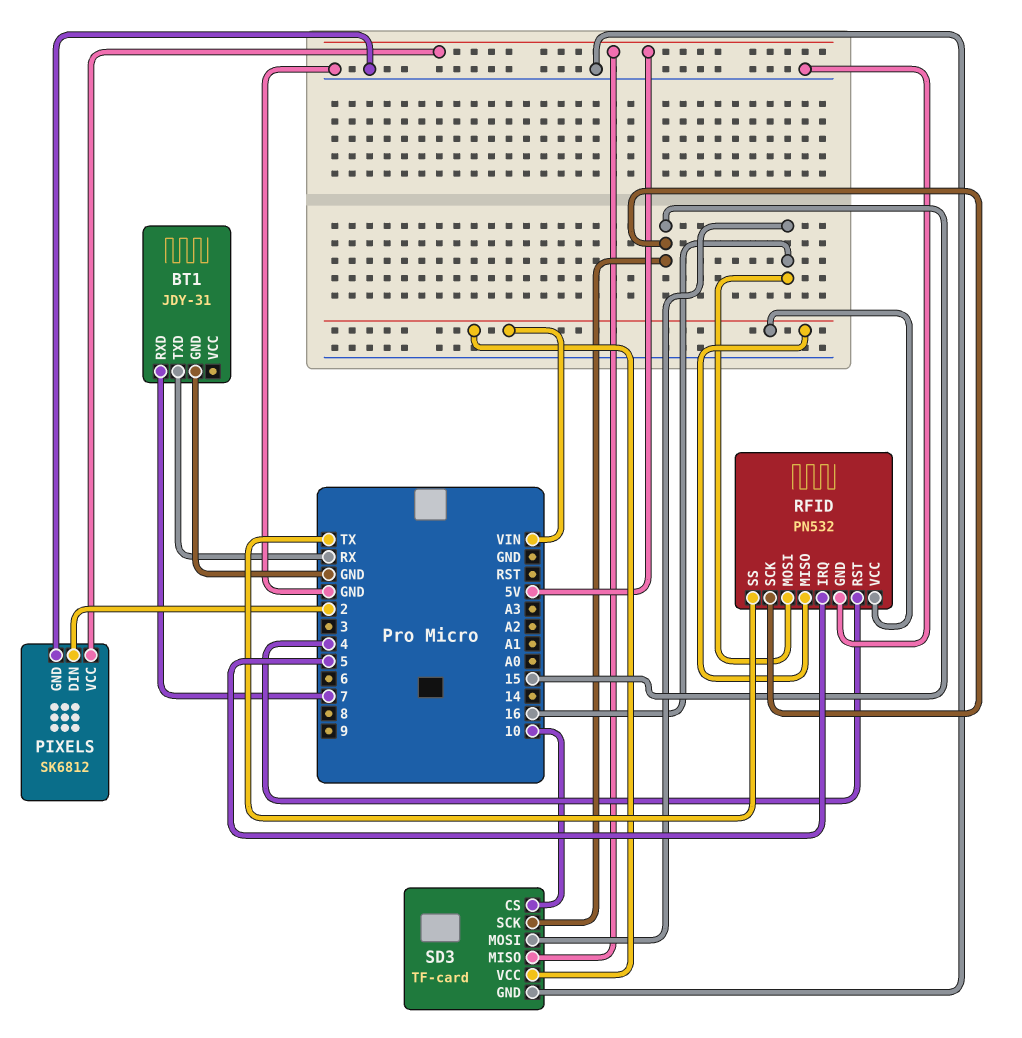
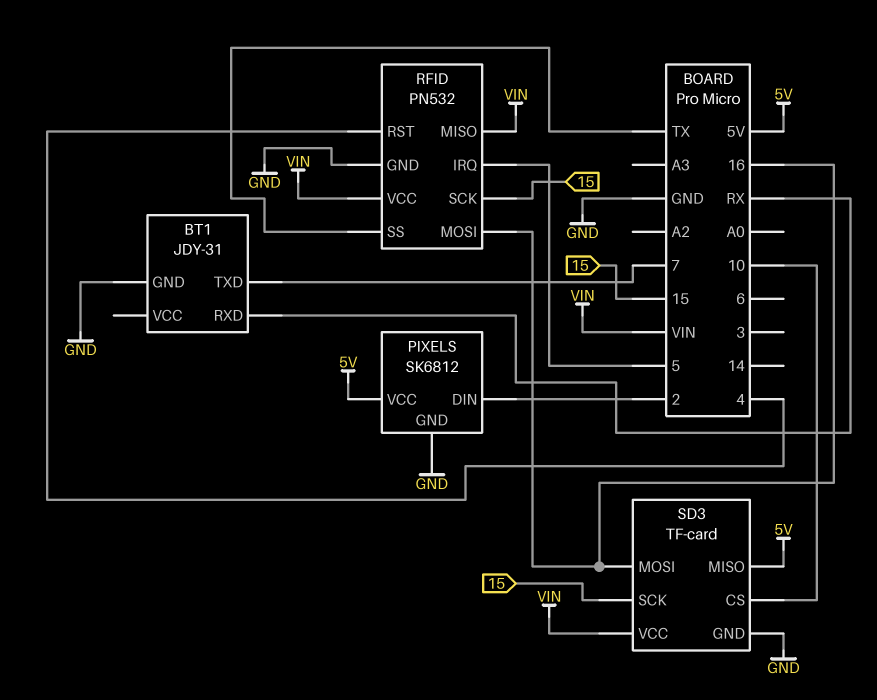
BT1 pin RXD: 7 -> RX
BT1 pin TXD: RX -> 7

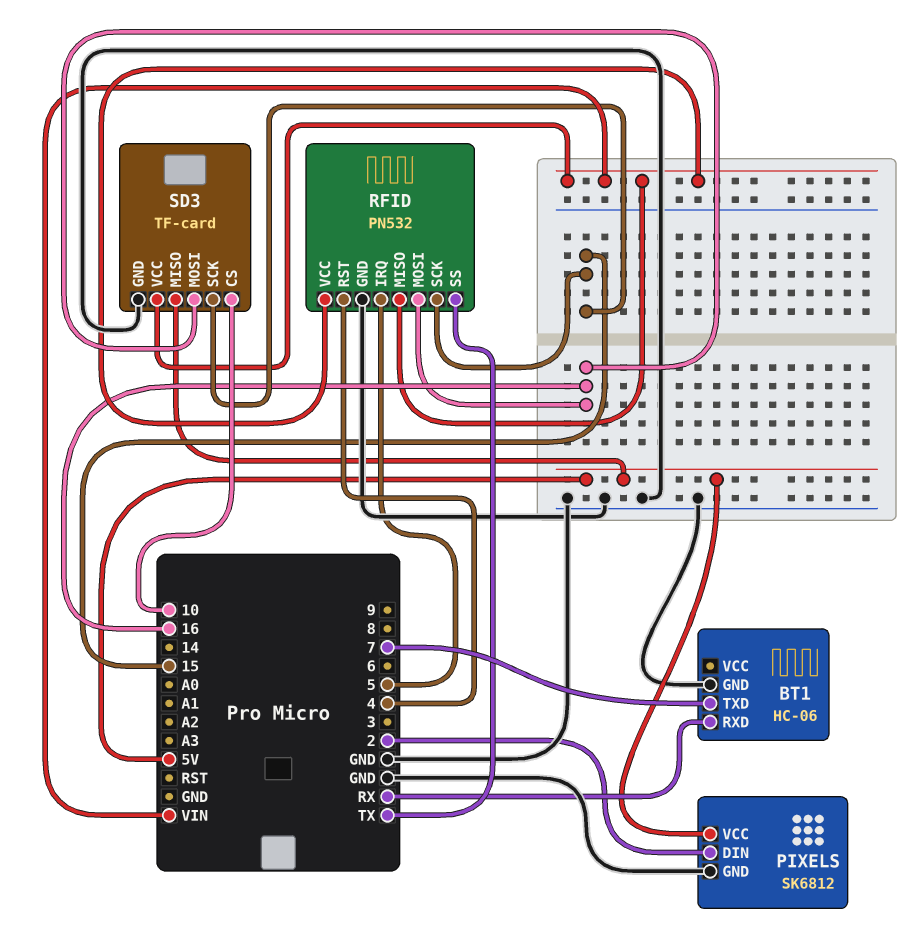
BT1: JDY-31 -> HC-06

